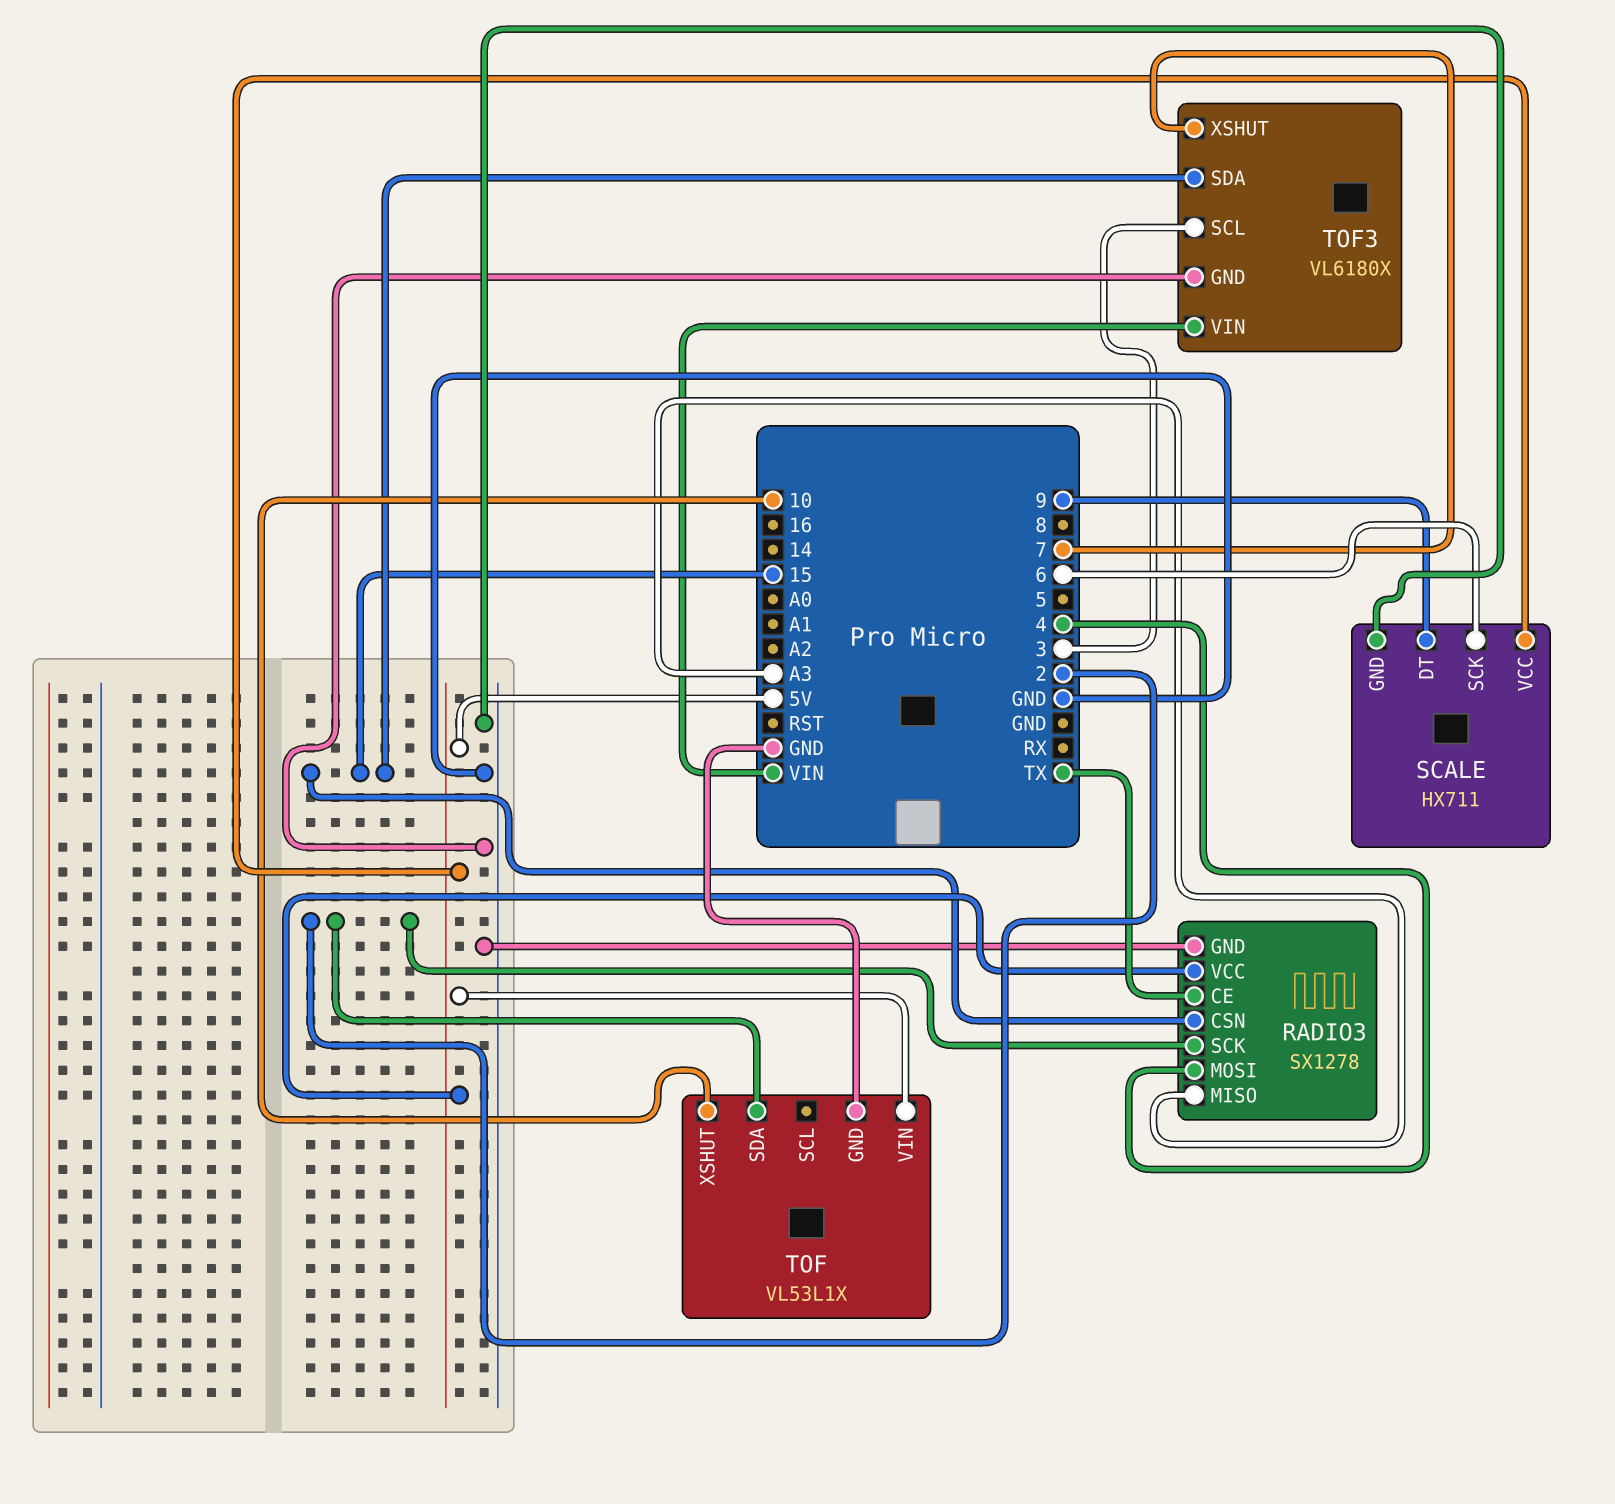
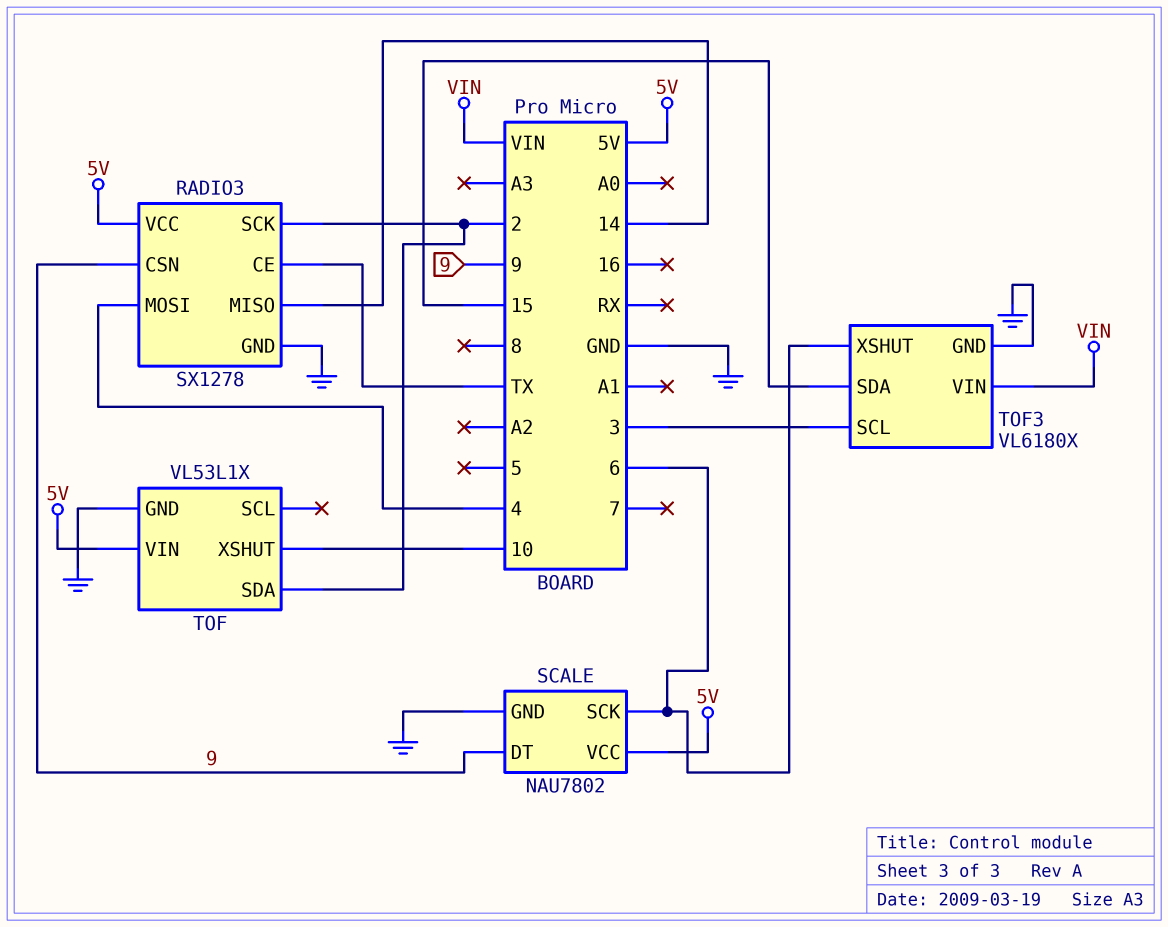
RADIO3 pin CSN: 15 -> 9
RADIO3 pin MISO: A3 -> 14
SCALE: HX711 -> NAU7802
TOF3 pin XSHUT: 7 -> 6

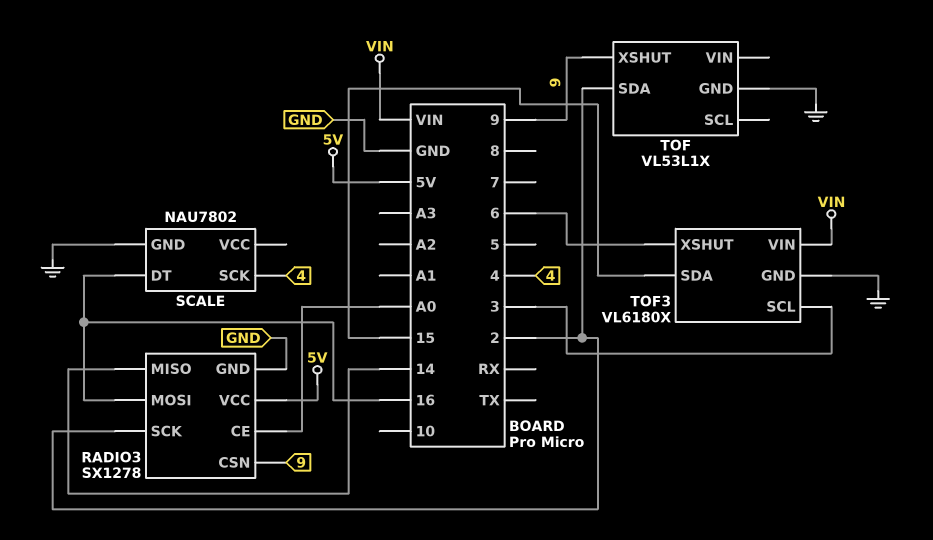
RADIO3 pin CE: TX -> A0
RADIO3 pin MOSI: 4 -> 16
SCALE pin DT: 9 -> 16
SCALE pin SCK: 6 -> 4
SCALE pin VCC: 5V -> none
TOF pin VIN: 5V -> none
TOF pin XSHUT: 10 -> 9

